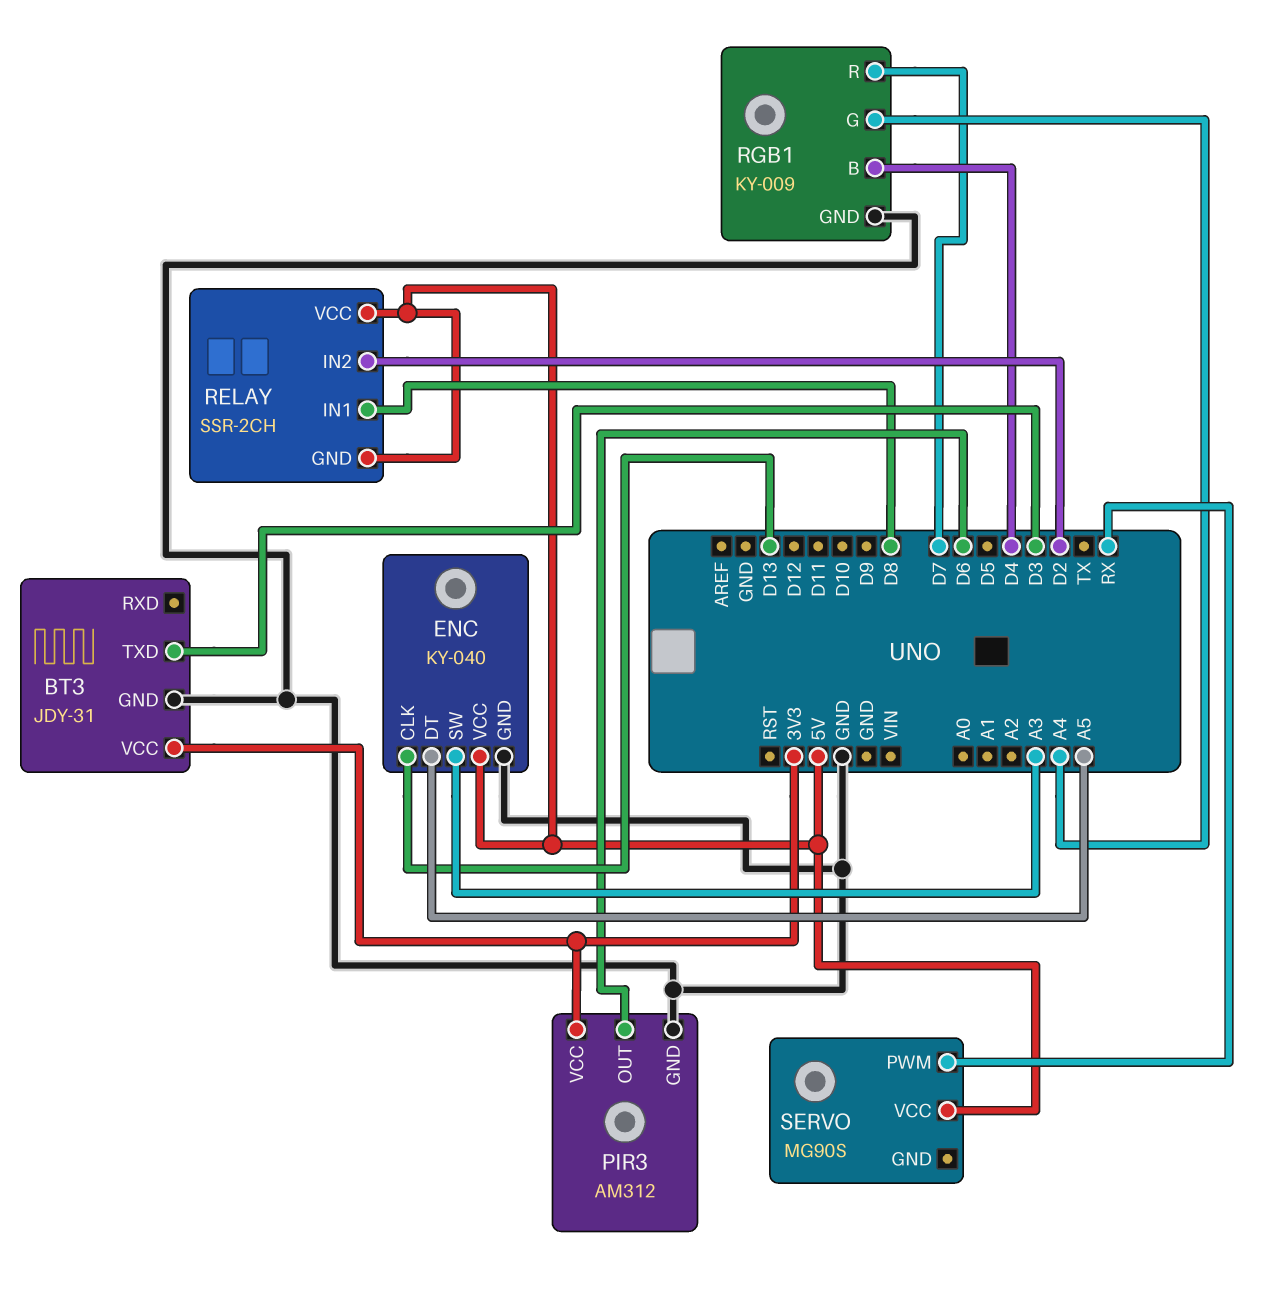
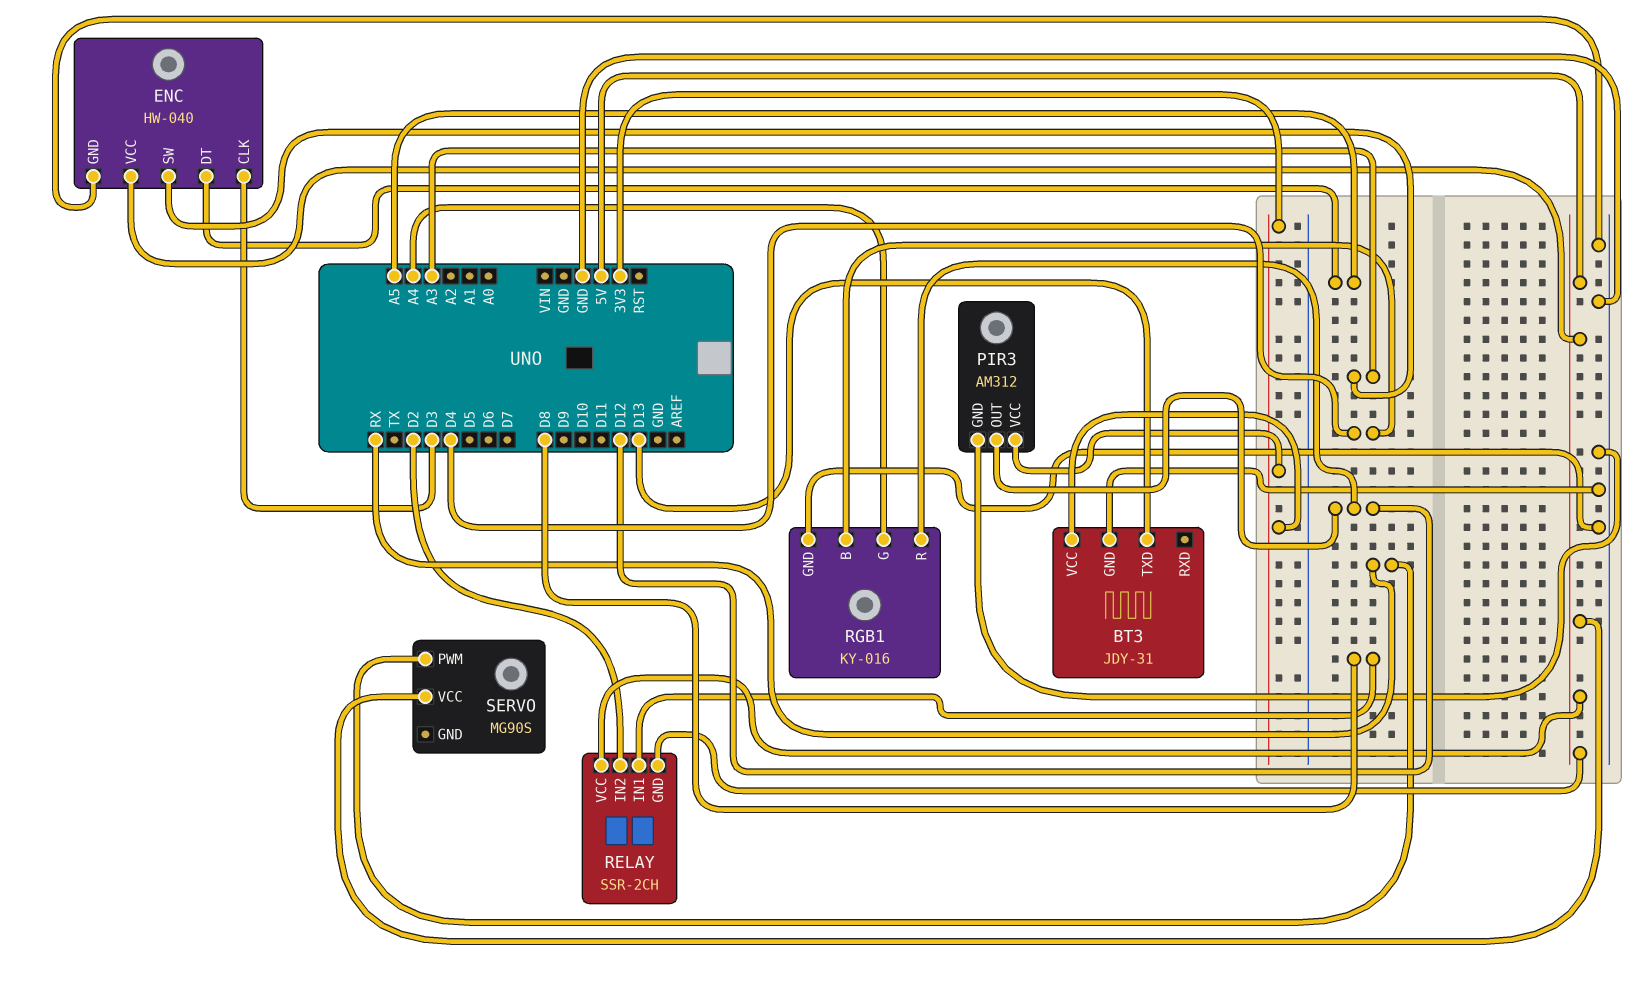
BT3 pin TXD: D3 -> D13
ENC: KY-040 -> HW-040
ENC pin CLK: D13 -> D3
PIR3 pin OUT: D6 -> D12
RGB1: KY-009 -> KY-016
RGB1 pin R: D7 -> D12

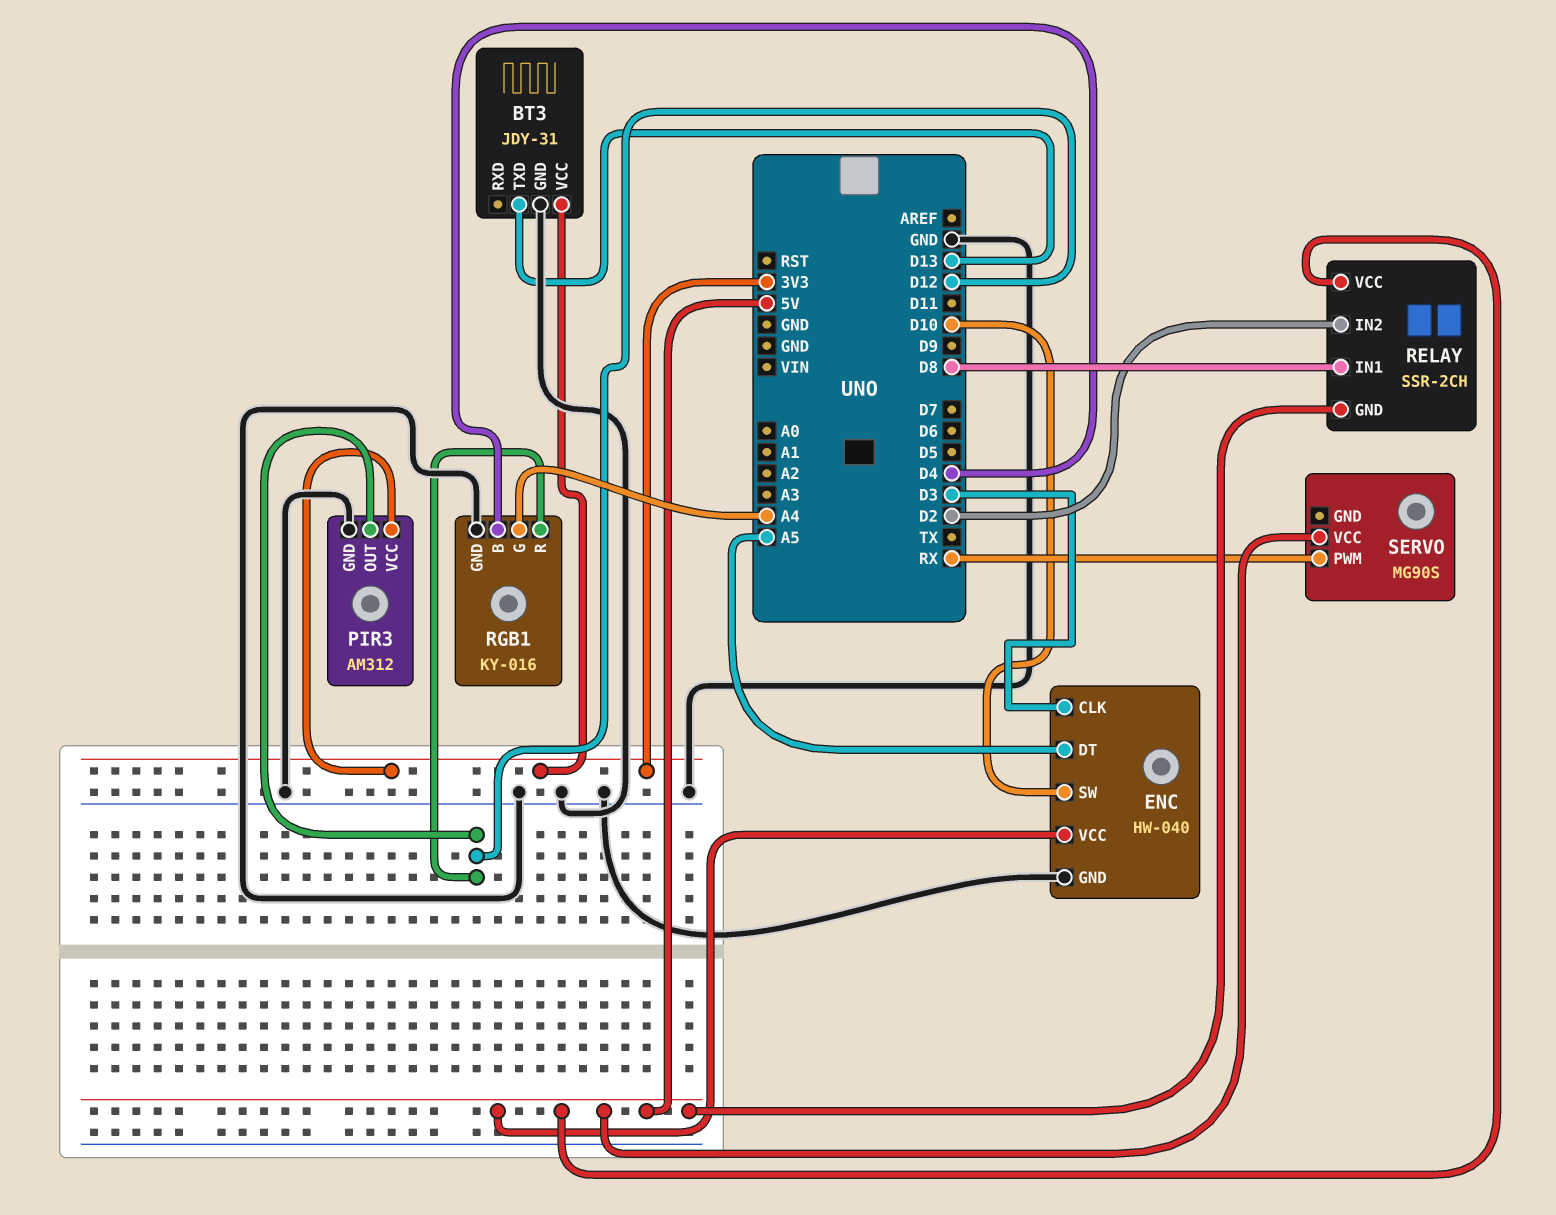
ENC pin SW: A3 -> D10

